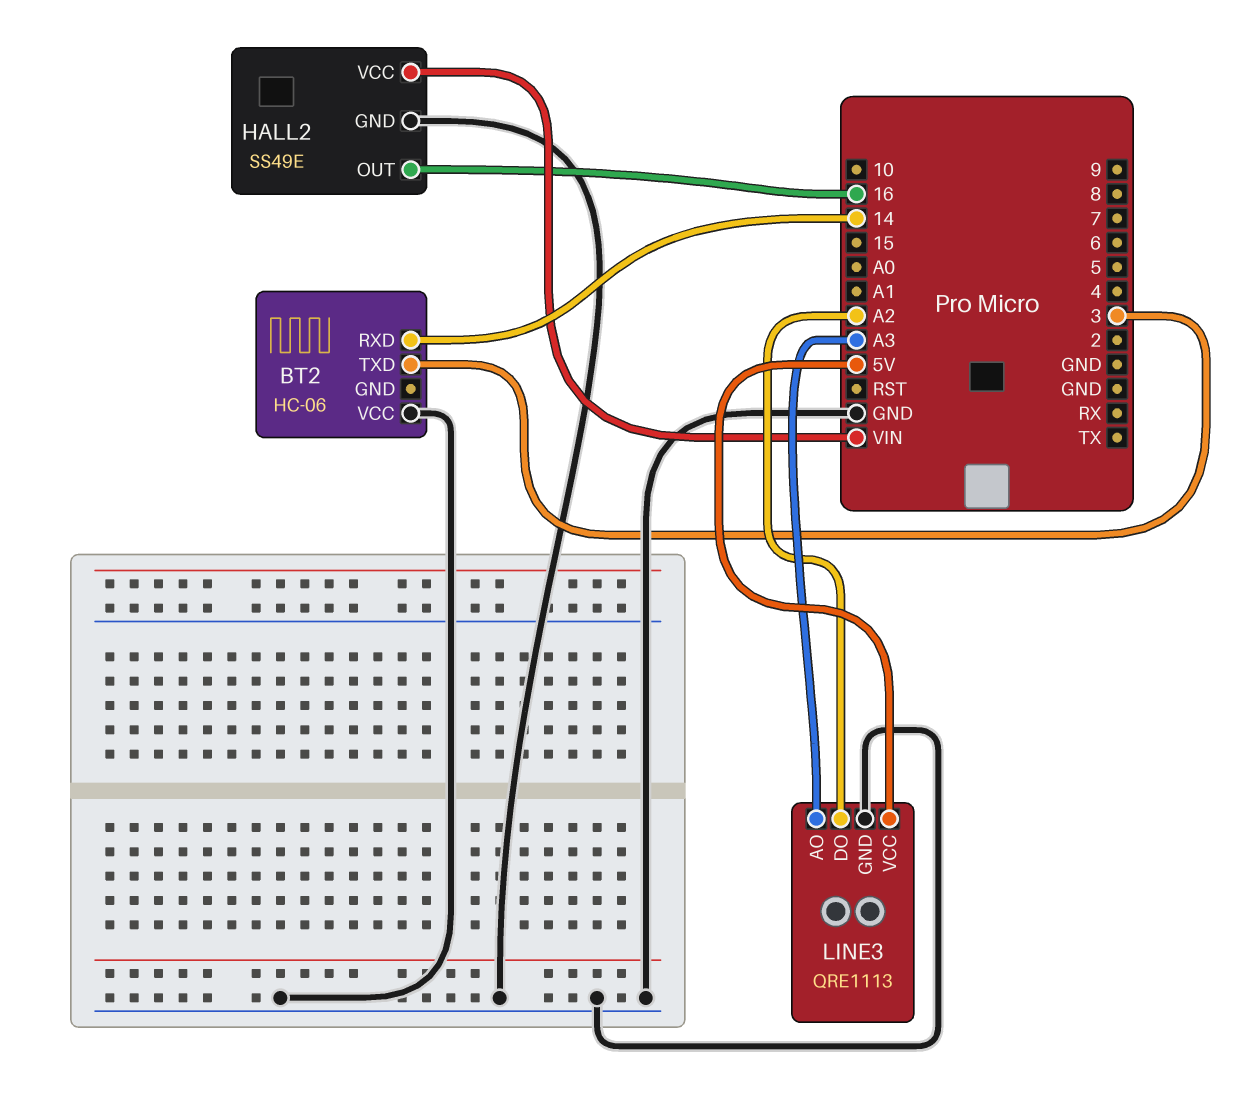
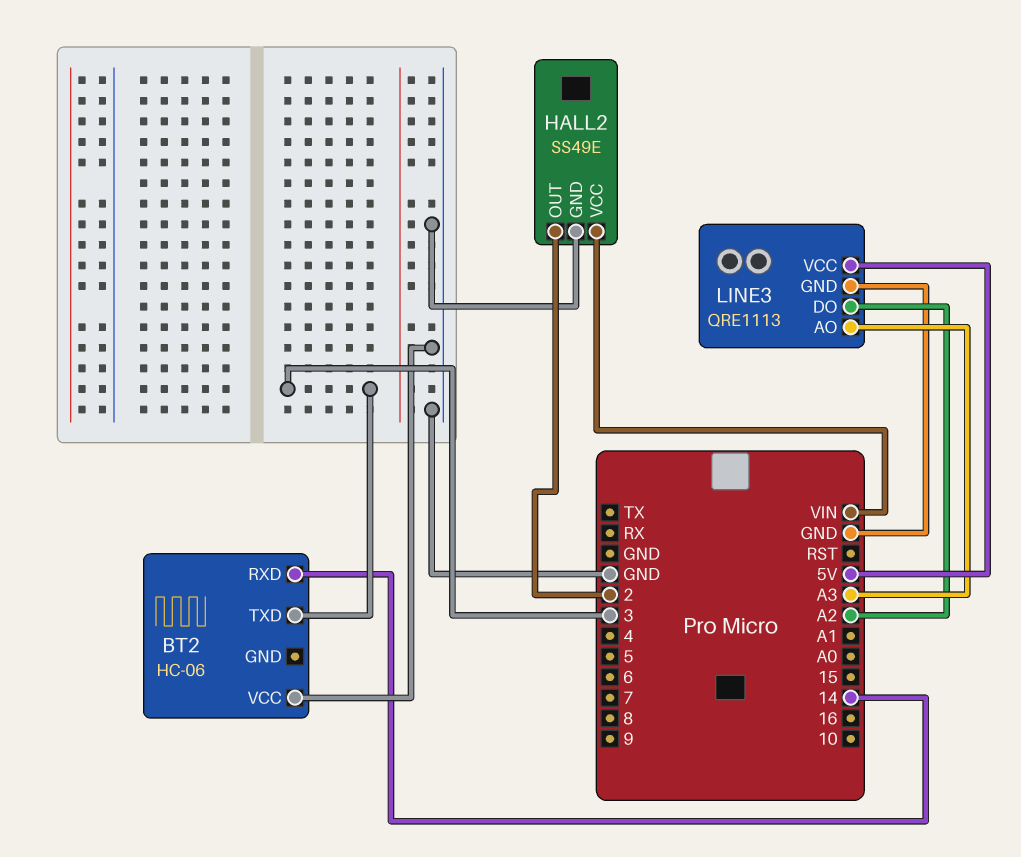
HALL2 pin OUT: 16 -> 2

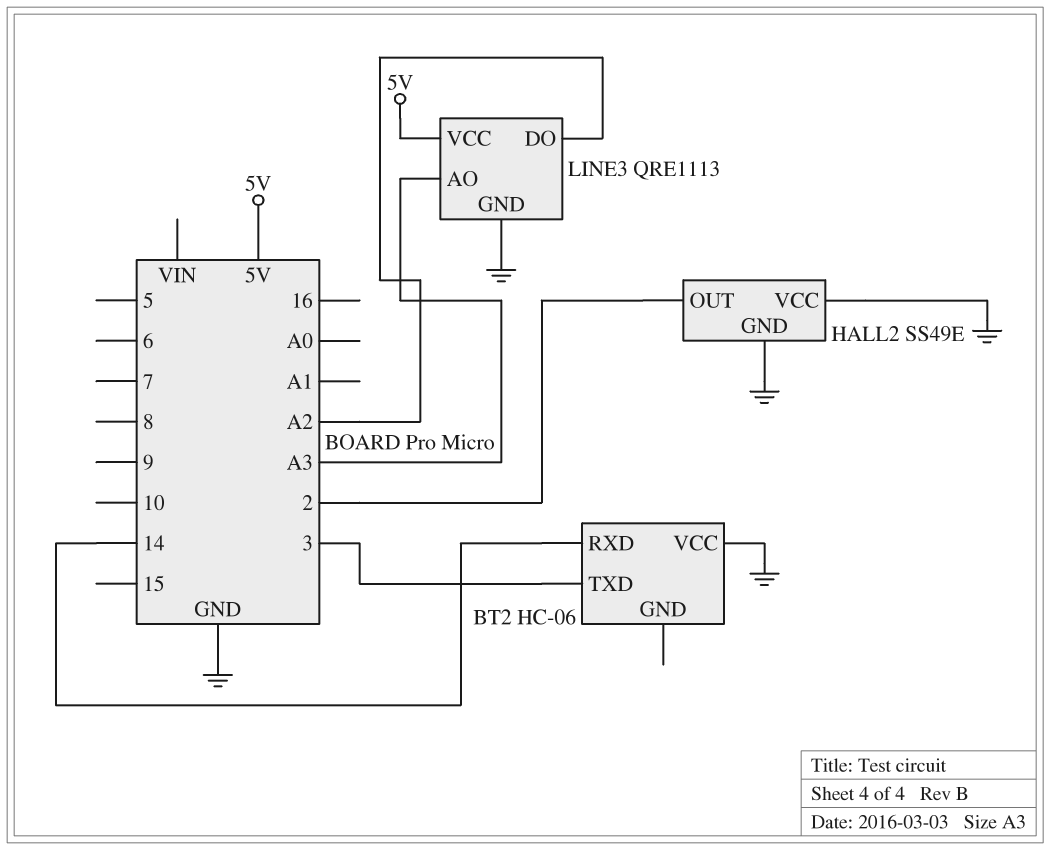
HALL2 pin VCC: VIN -> GND

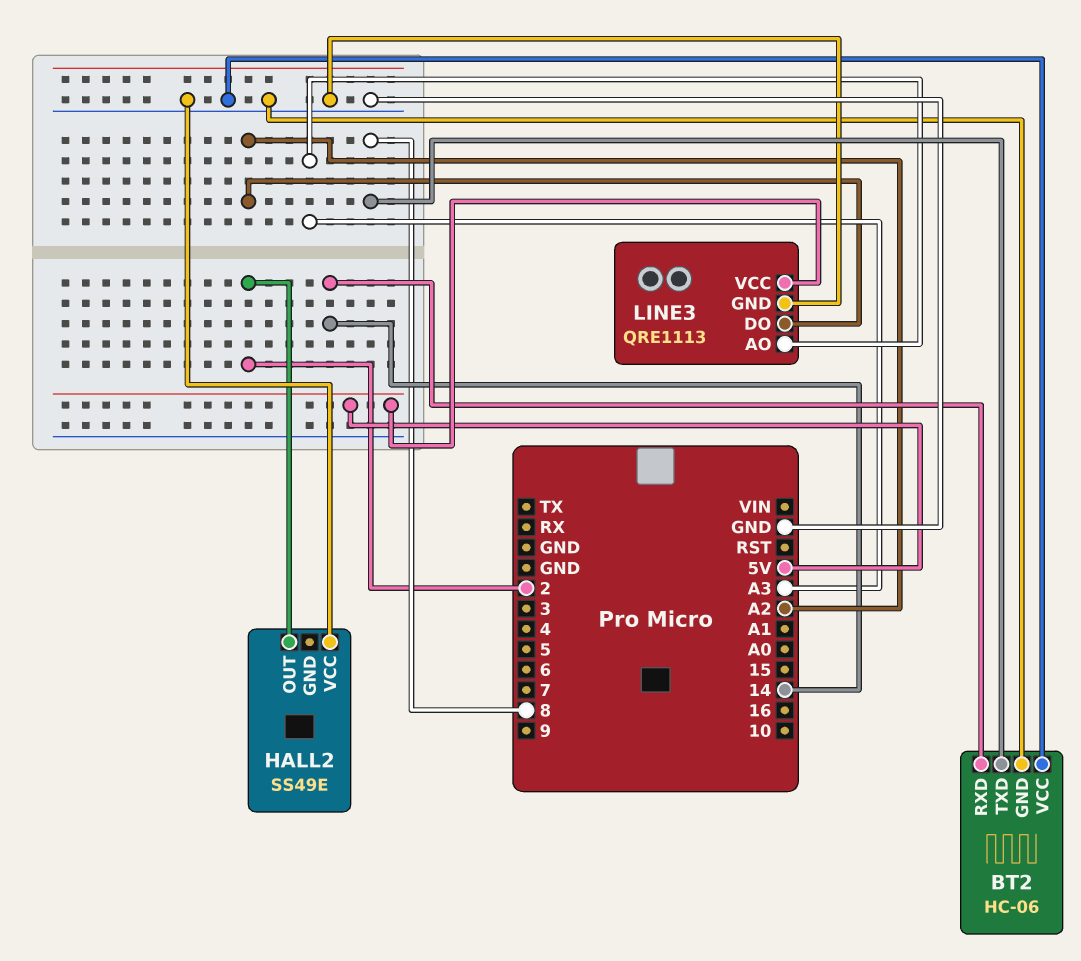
BT2 pin GND: none -> GND
BT2 pin TXD: 3 -> 8
HALL2 pin GND: GND -> none

